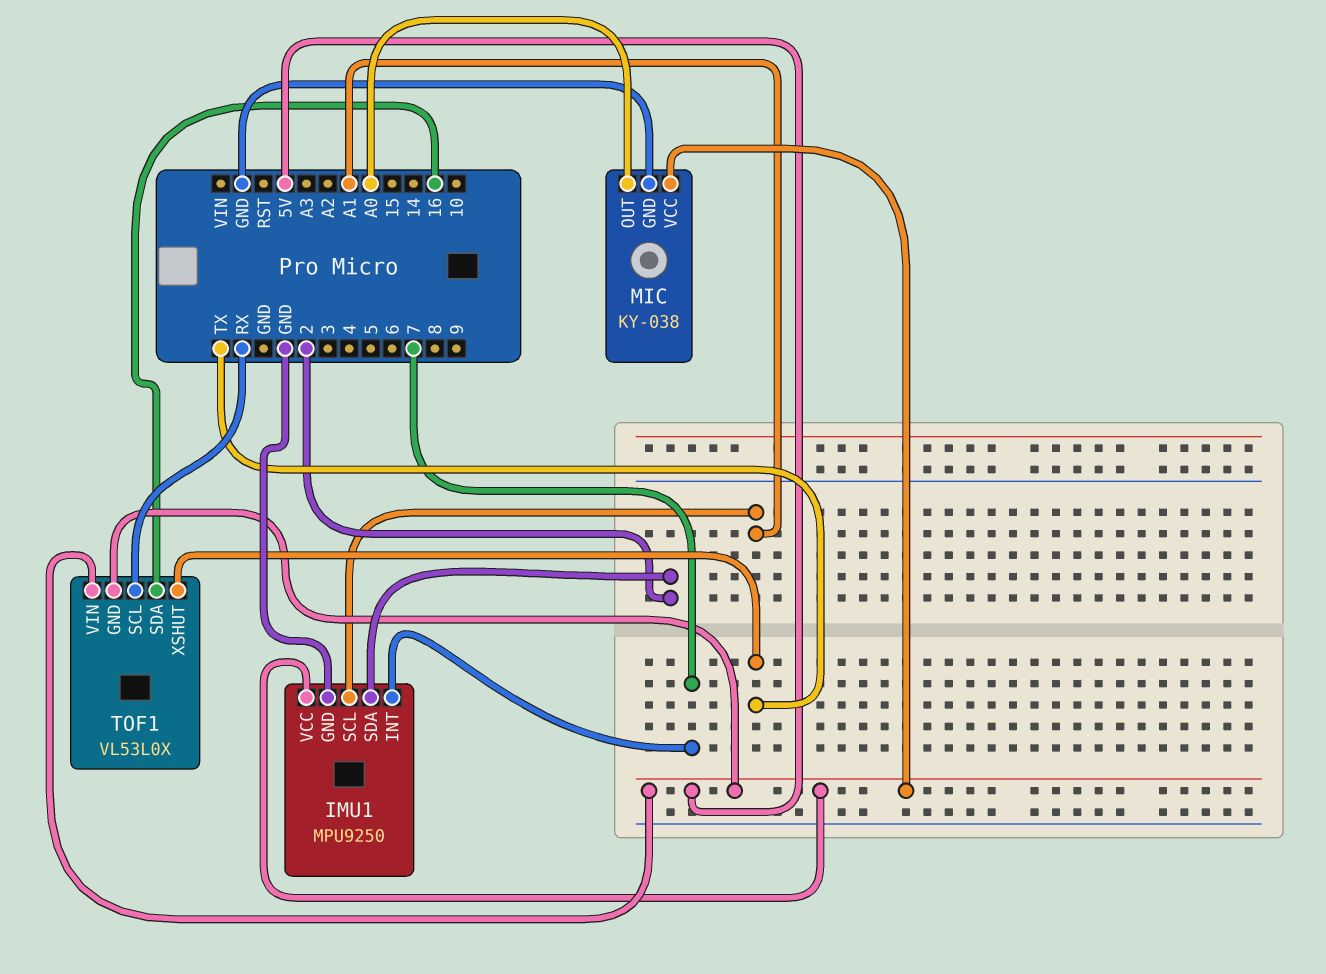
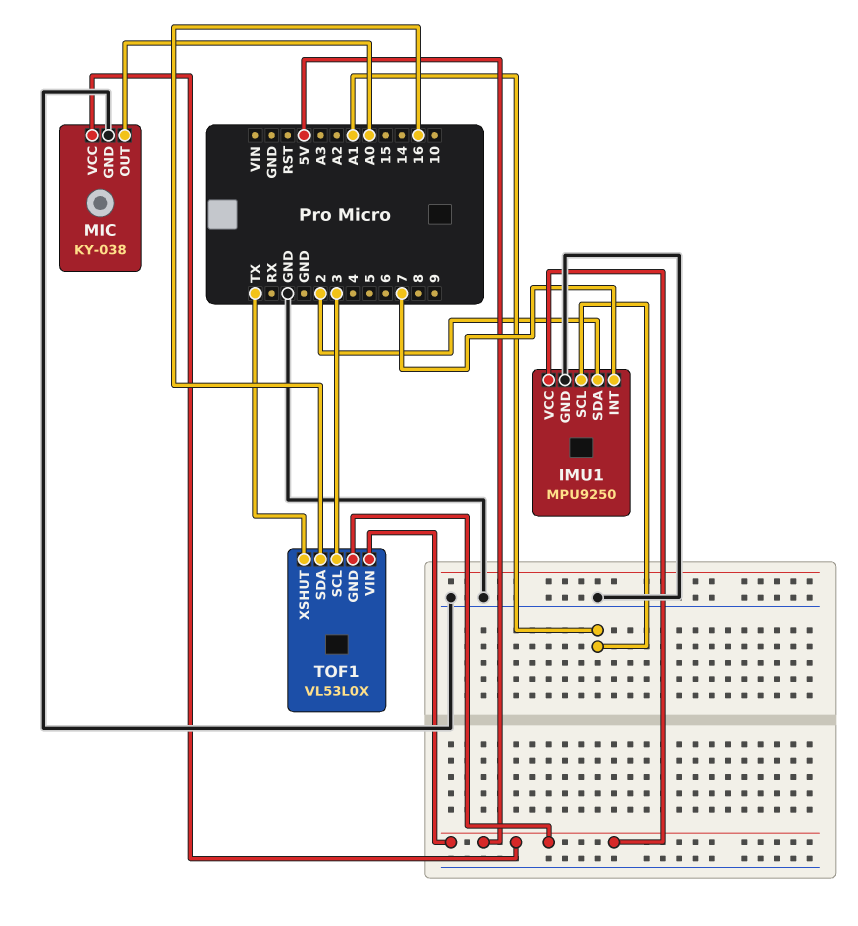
TOF1 pin SCL: RX -> 3

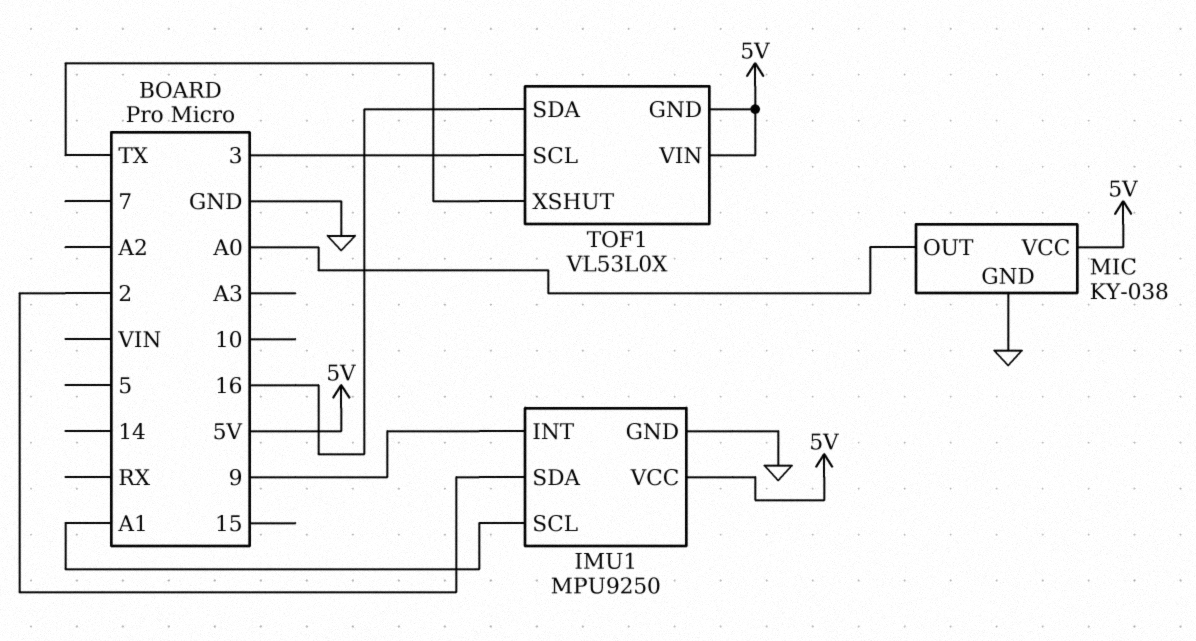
IMU1 pin INT: 7 -> 9

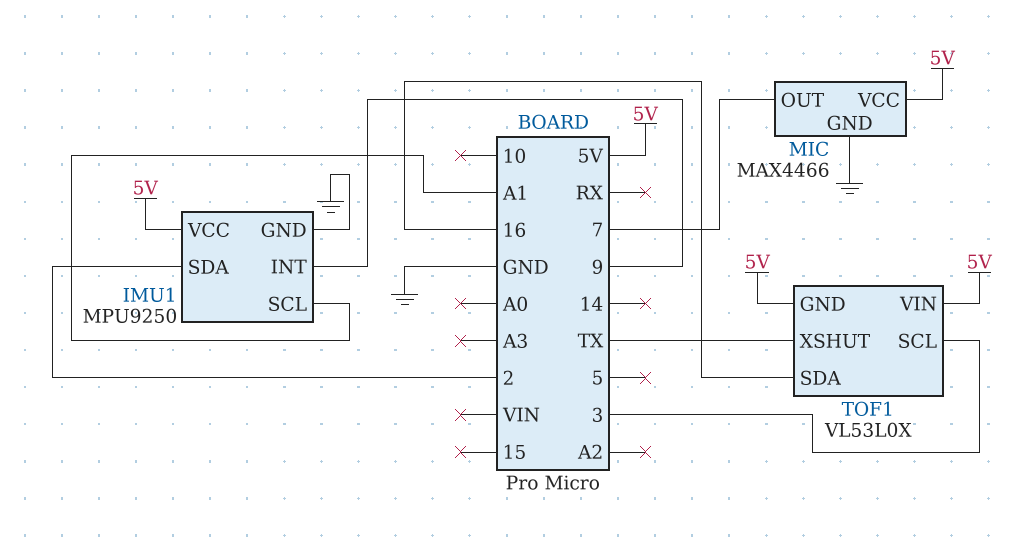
MIC: KY-038 -> MAX4466
MIC pin OUT: A0 -> 7

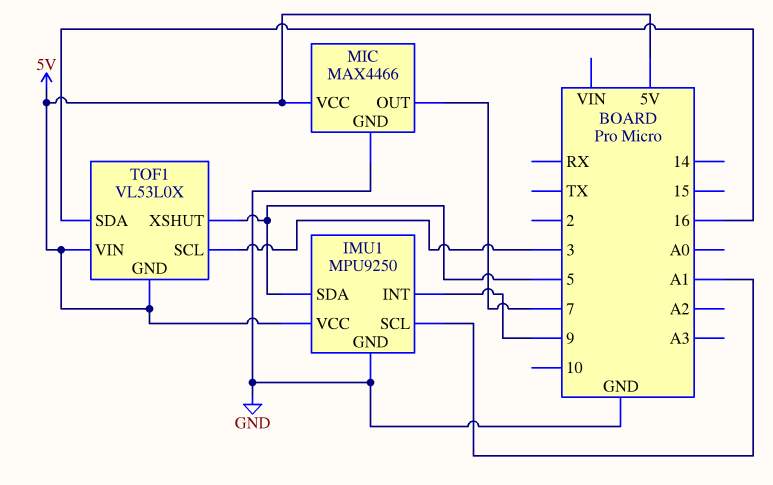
IMU1 pin SDA: 2 -> 5
TOF1 pin XSHUT: TX -> 5

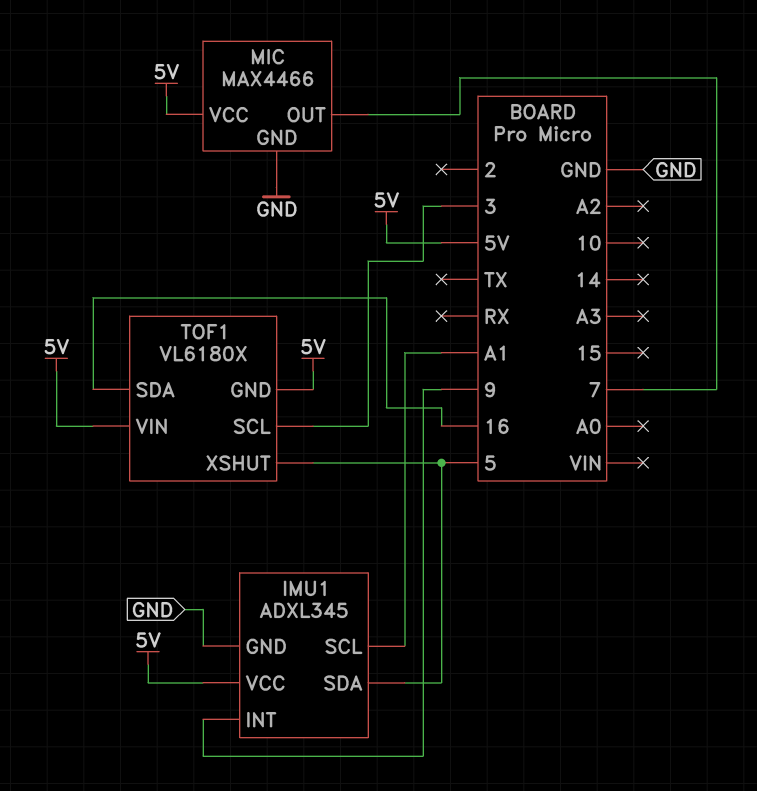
IMU1: MPU9250 -> ADXL345
TOF1: VL53L0X -> VL6180X

